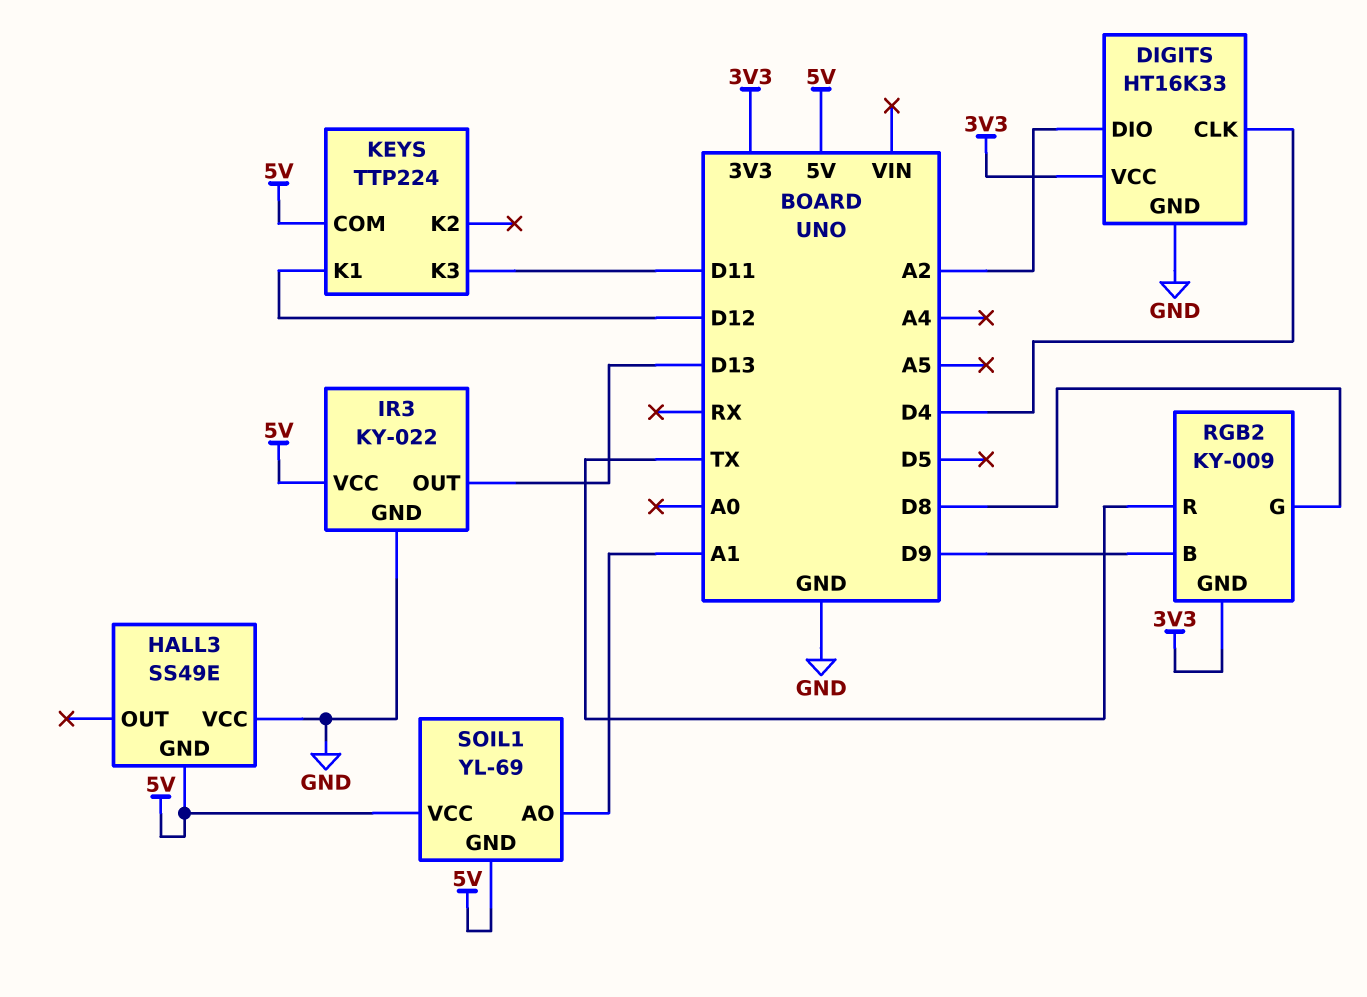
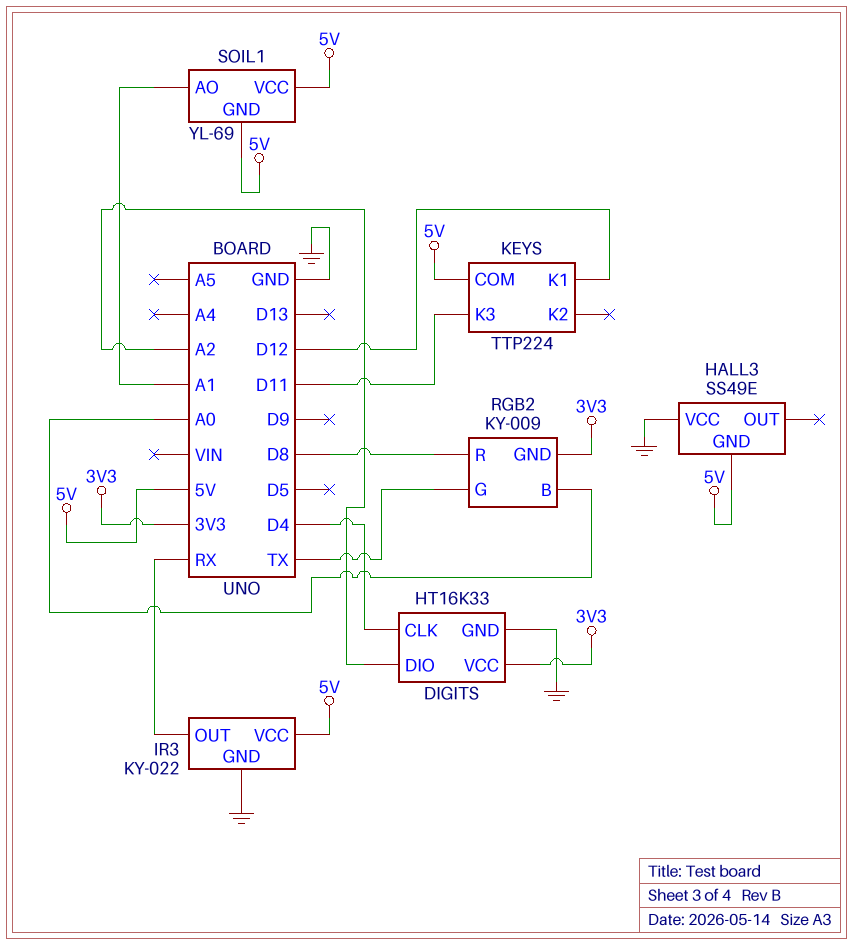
IR3 pin OUT: D13 -> RX
RGB2 pin B: D9 -> A0
RGB2 pin G: D8 -> TX
RGB2 pin R: TX -> D8

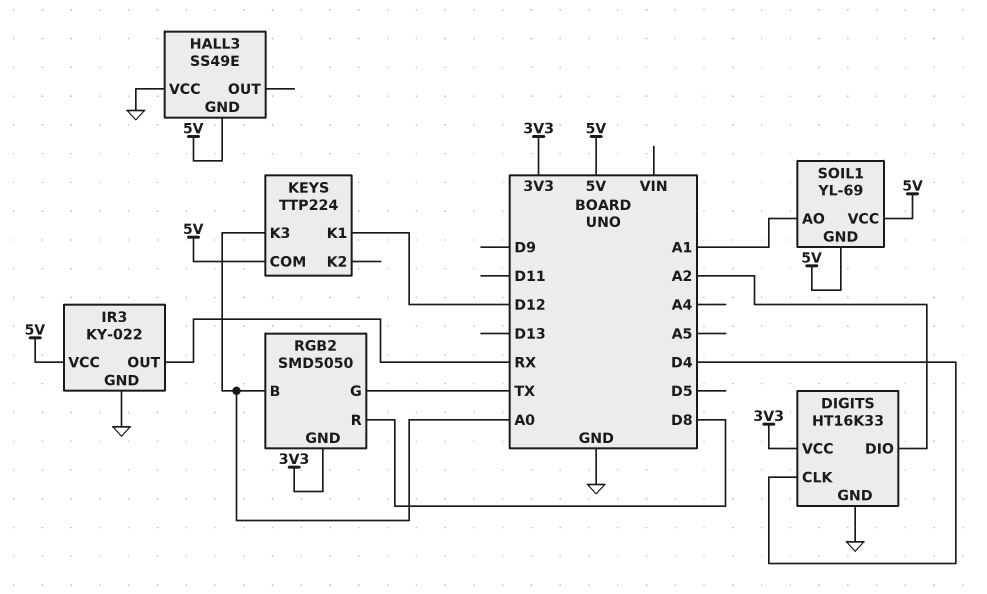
KEYS pin K3: D11 -> A0
RGB2: KY-009 -> SMD5050

